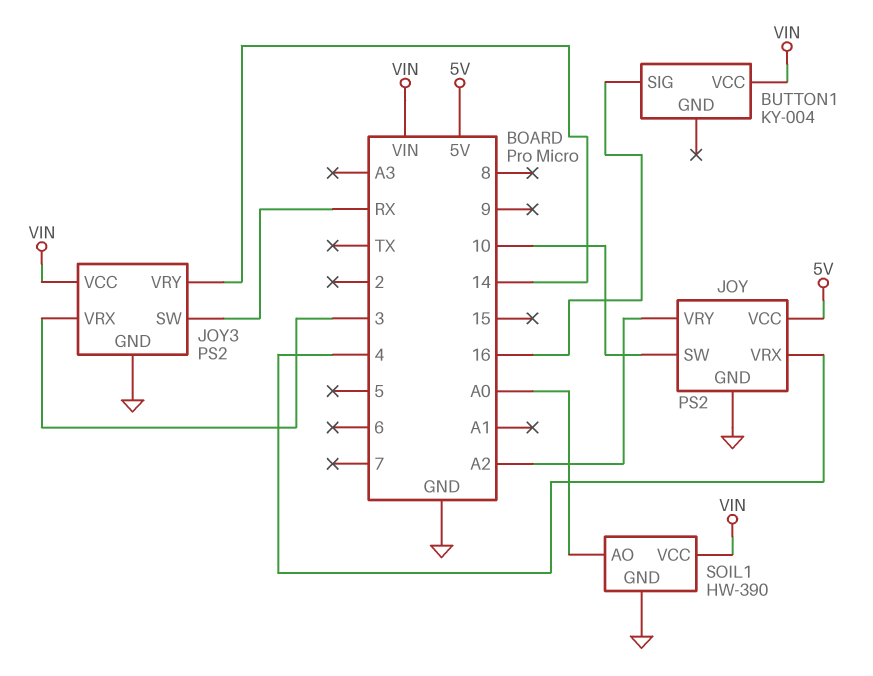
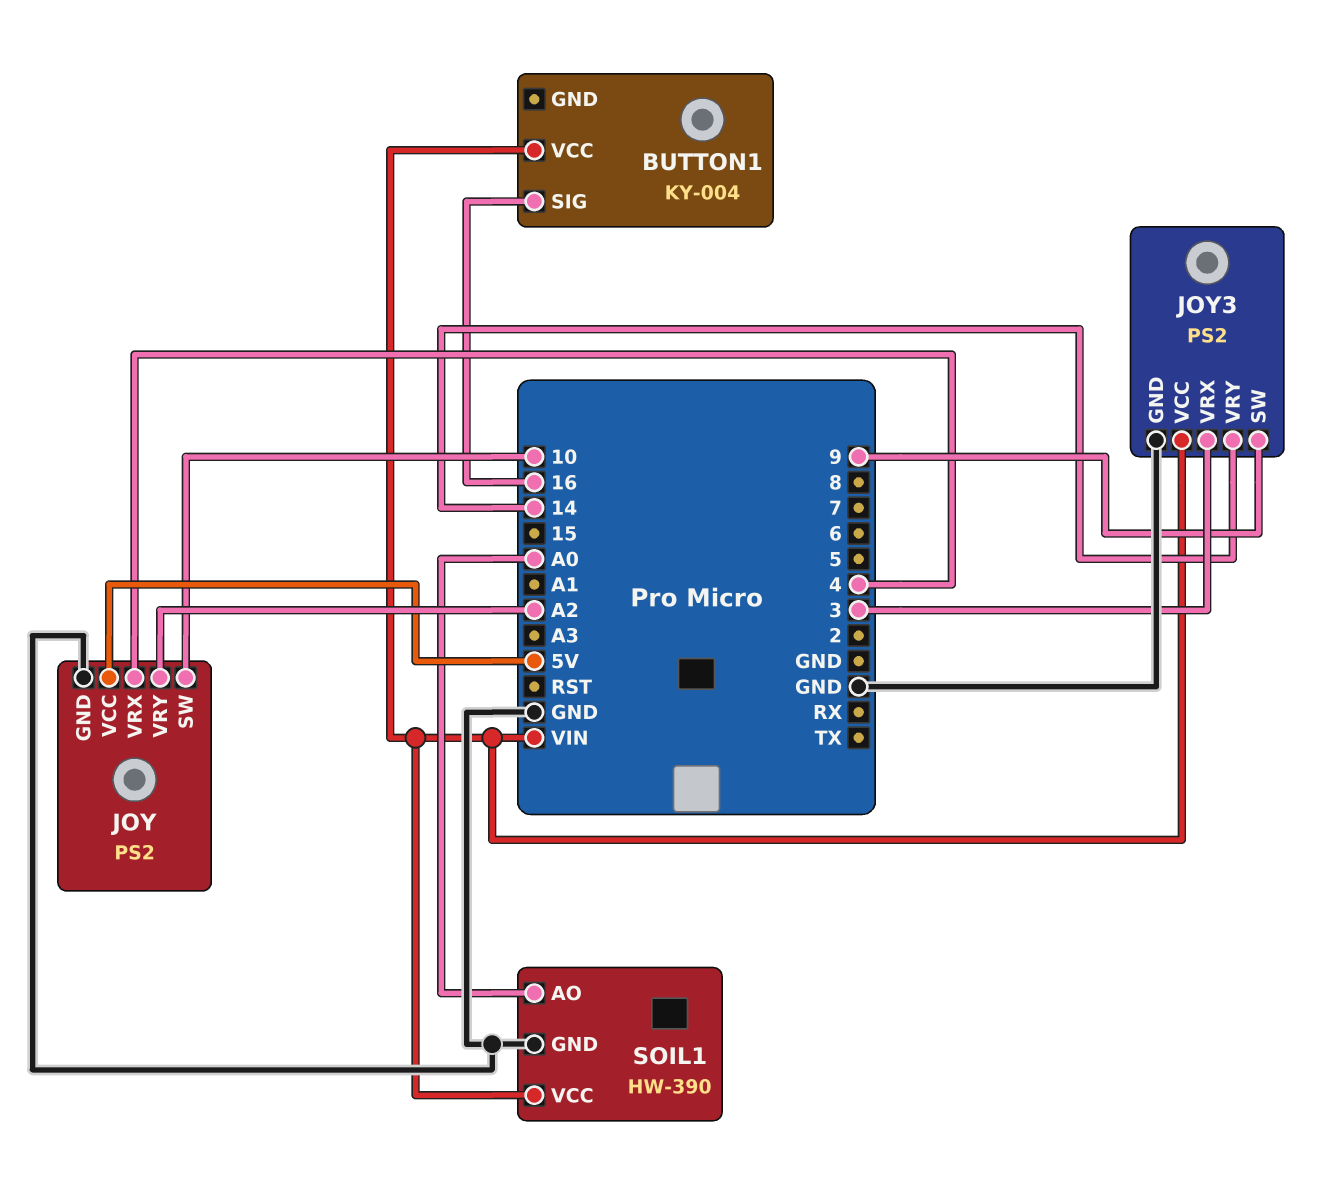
JOY3 pin SW: RX -> 9

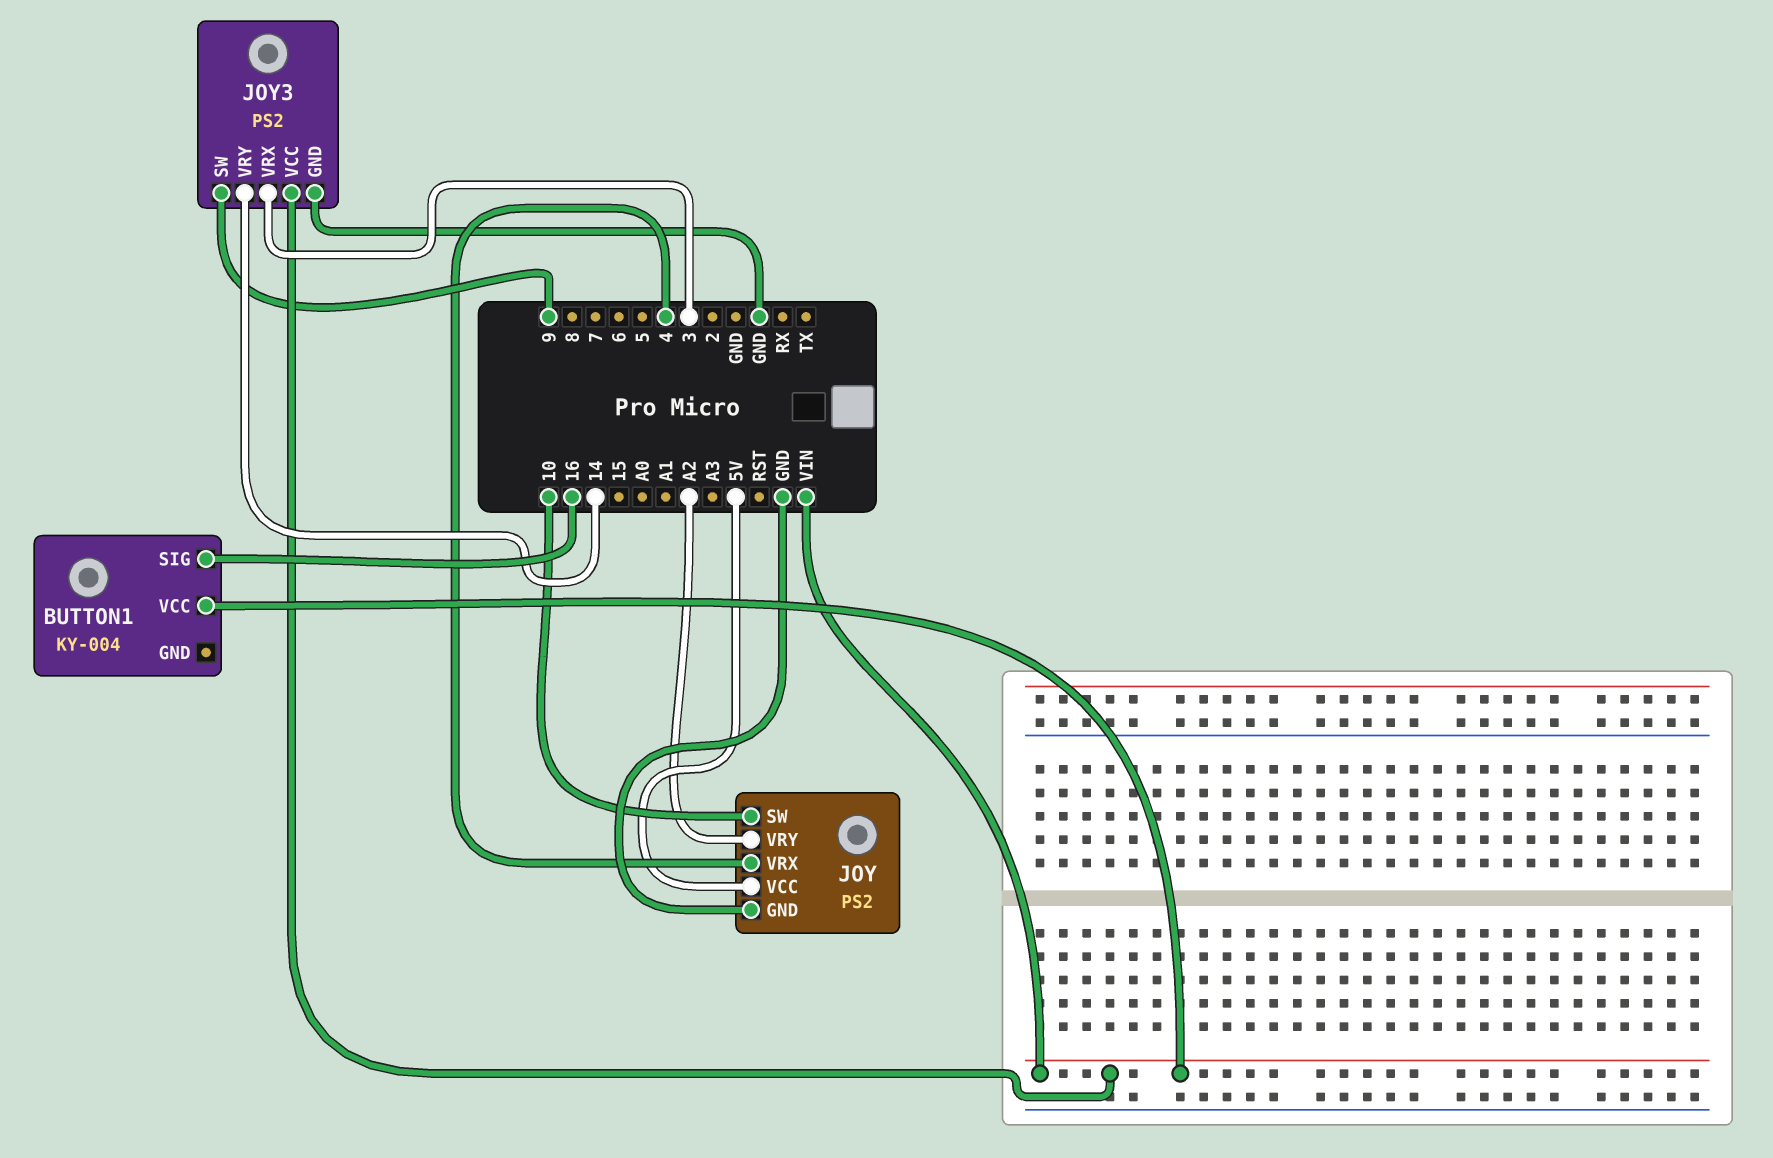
SOIL1: HW-390 -> none
SOIL1 pin AO: A0 -> none
SOIL1 pin GND: GND -> none
SOIL1 pin VCC: VIN -> none

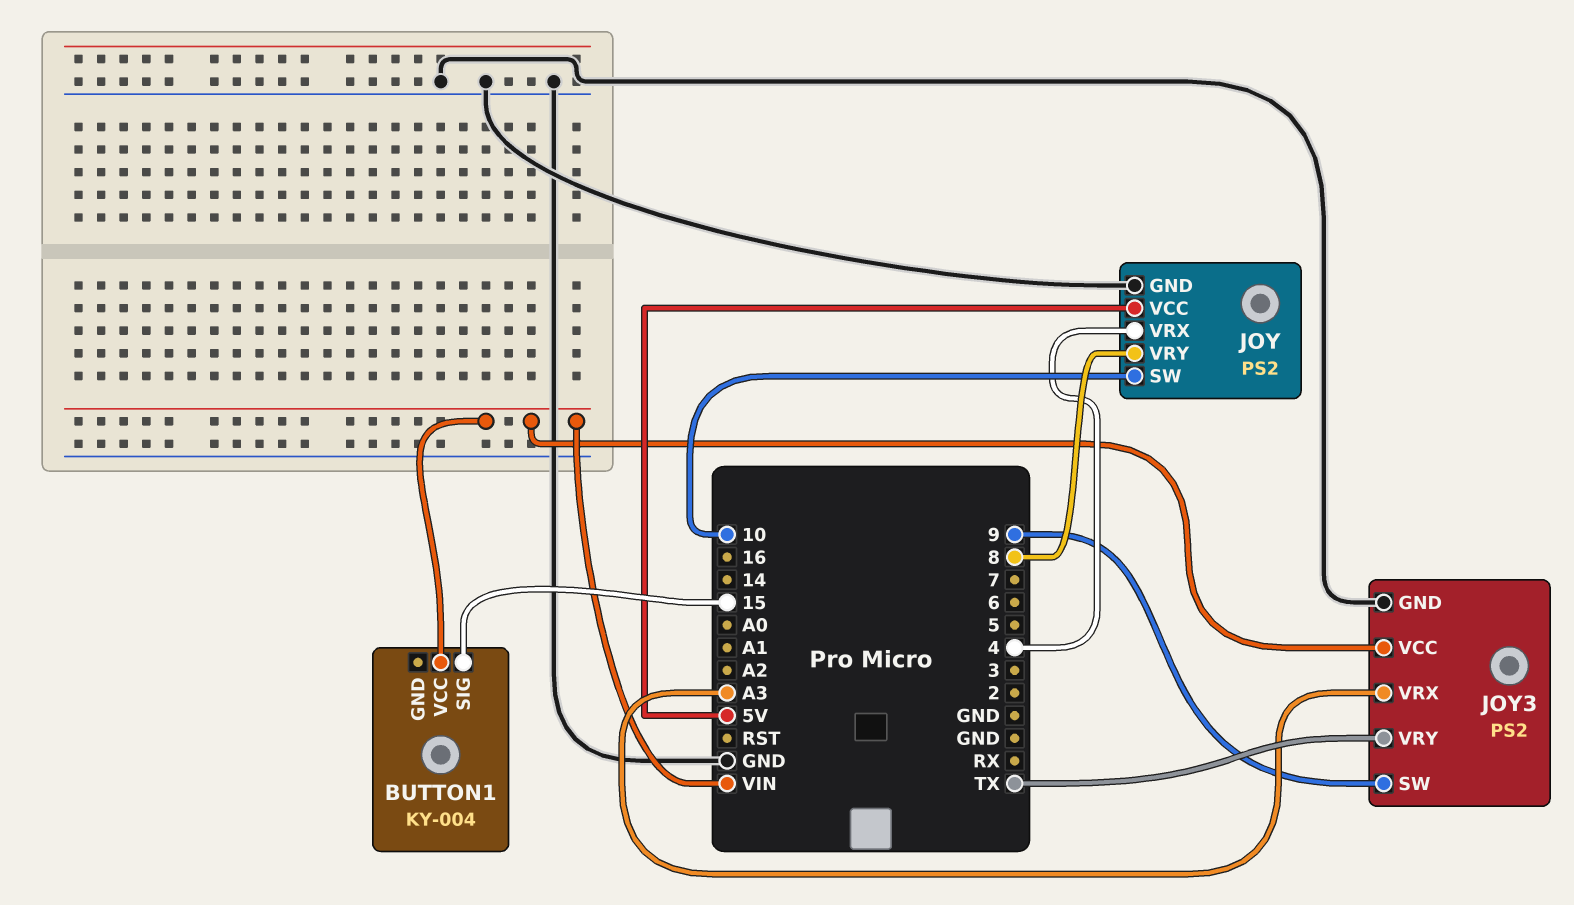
BUTTON1 pin SIG: 16 -> 15
JOY pin VRY: A2 -> 8
JOY3 pin VRX: 3 -> A3
JOY3 pin VRY: 14 -> TX

